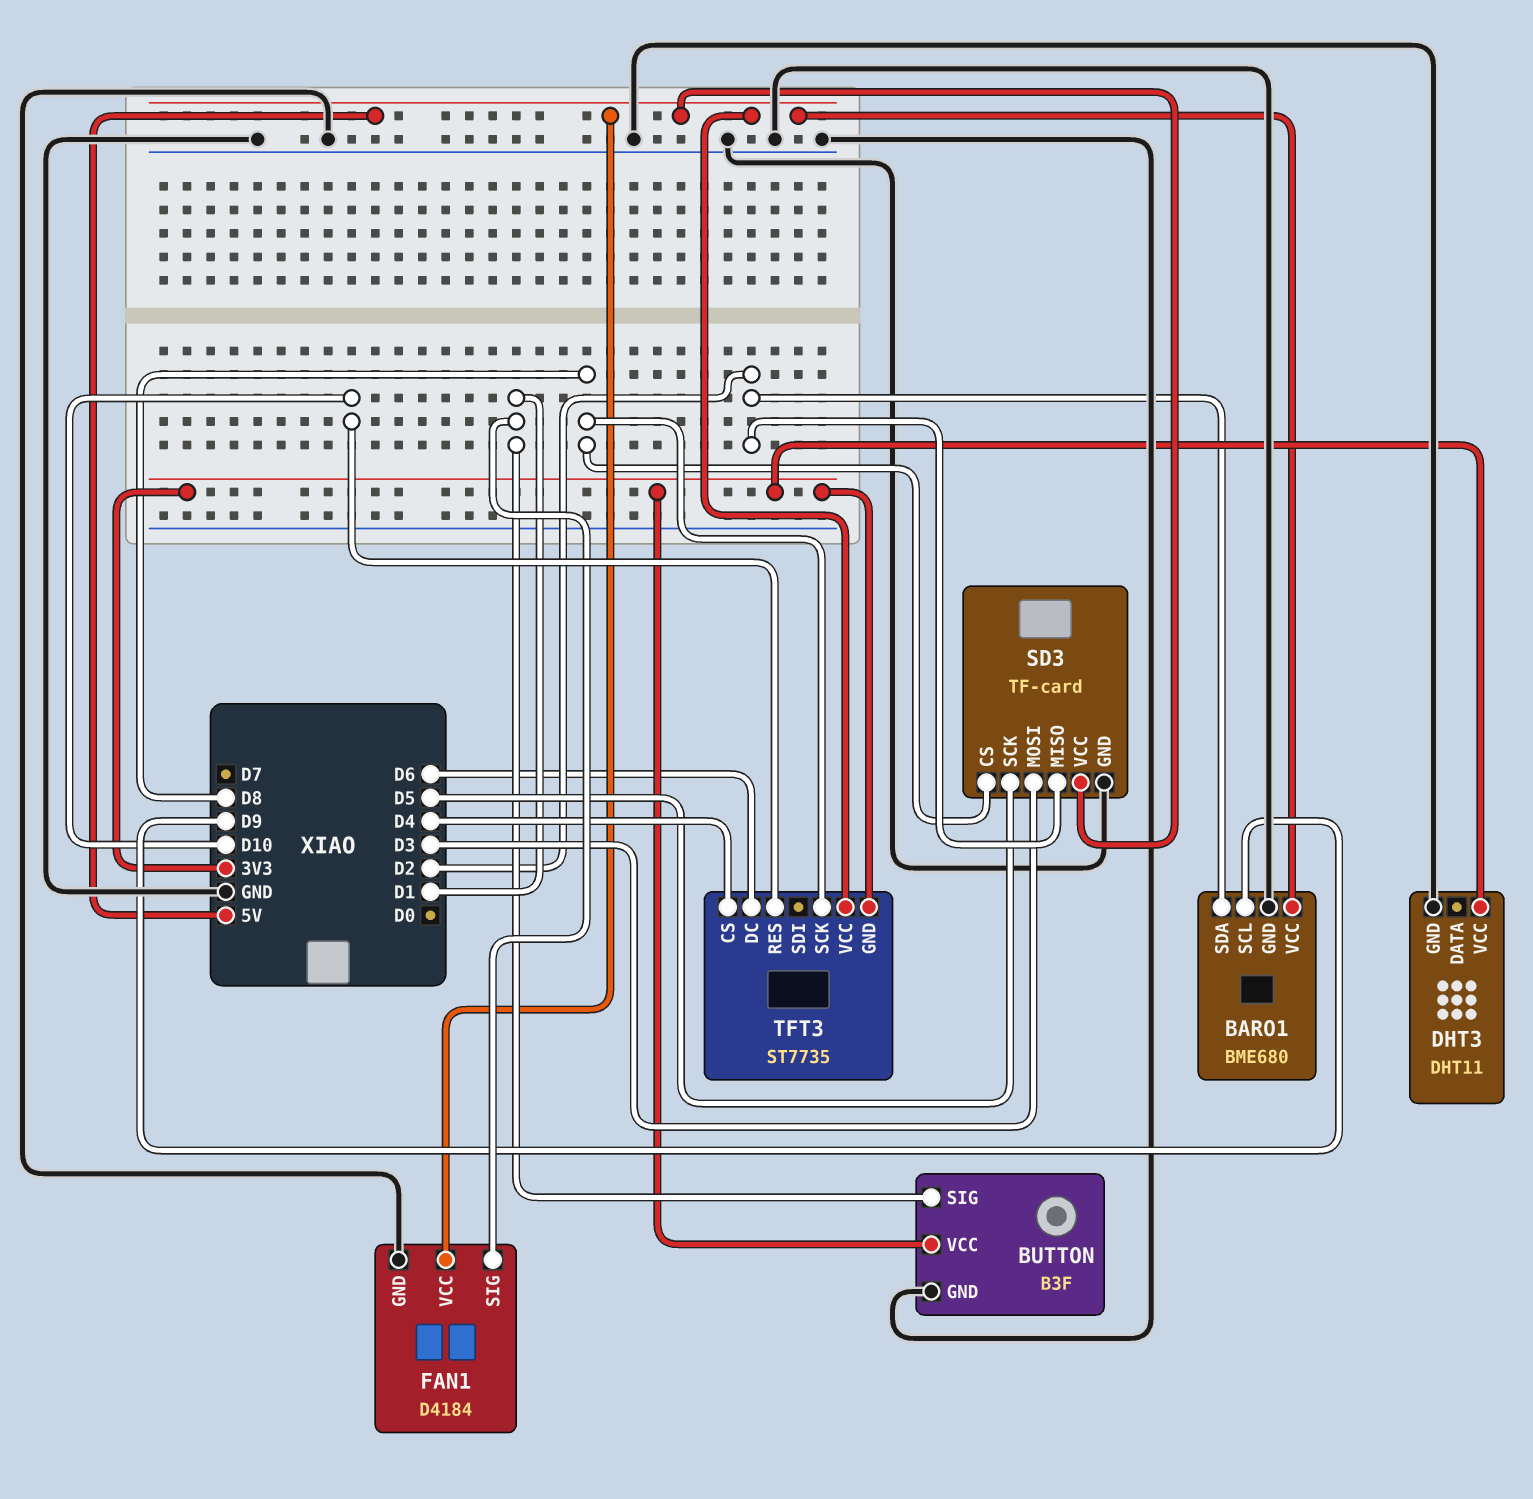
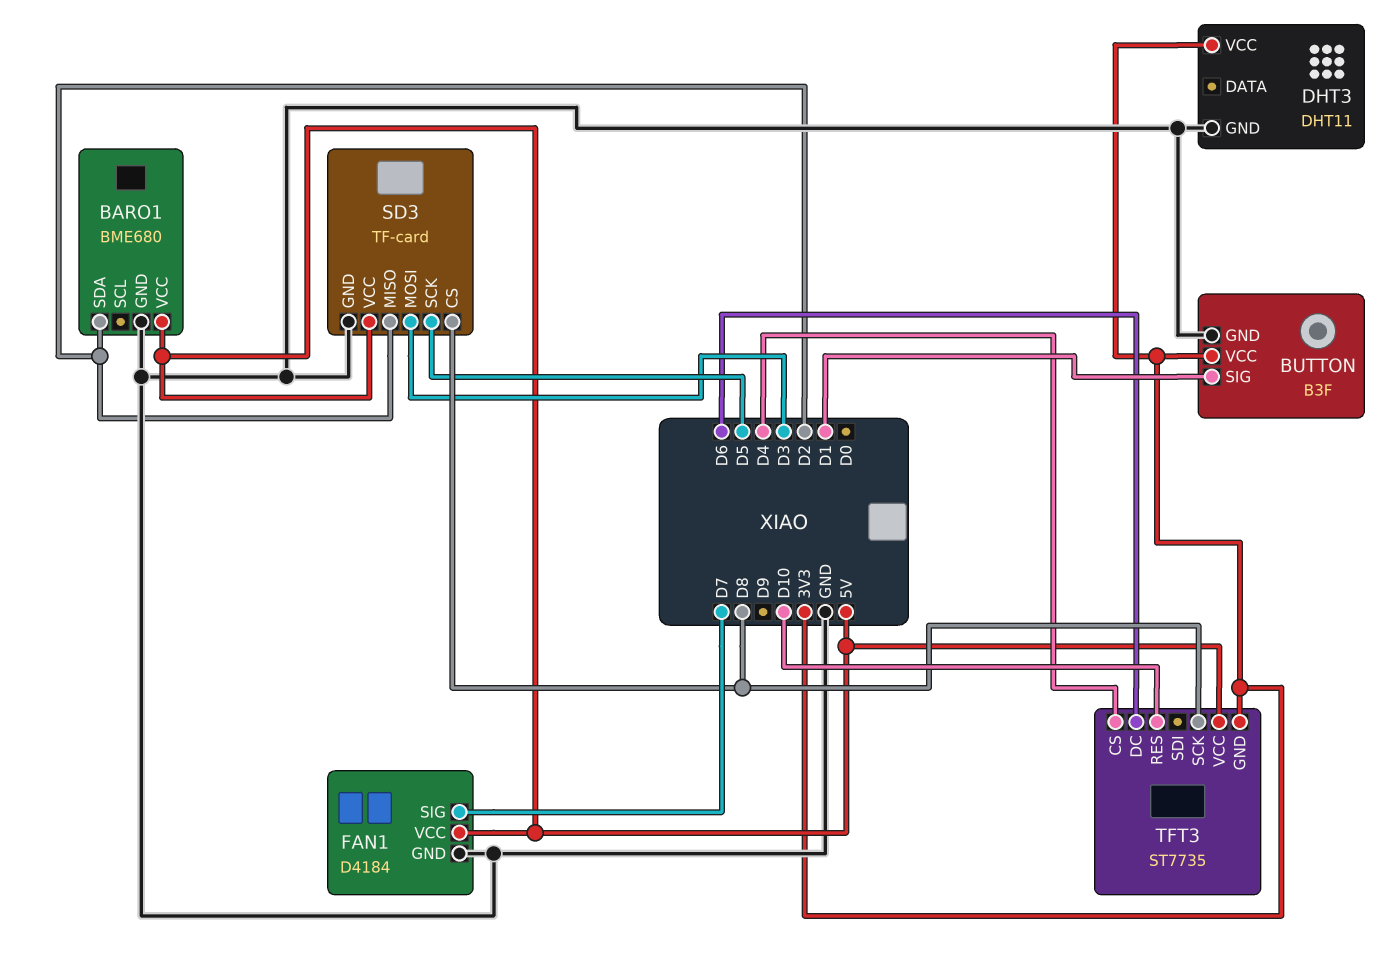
BARO1 pin SCL: D9 -> none
FAN1 pin SIG: D1 -> D7

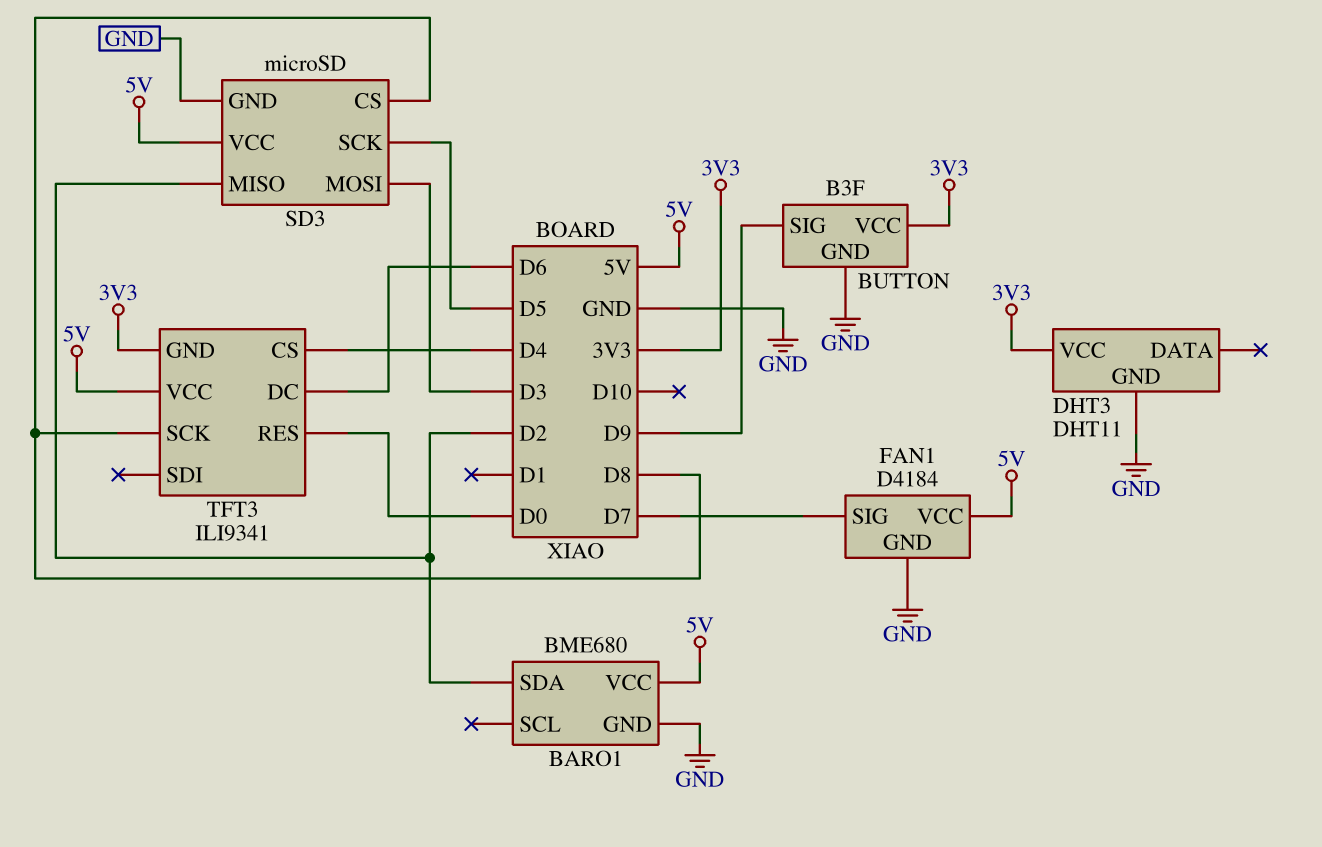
BUTTON pin SIG: D1 -> D9
SD3: TF-card -> microSD
TFT3: ST7735 -> ILI9341
TFT3 pin RES: D10 -> D0

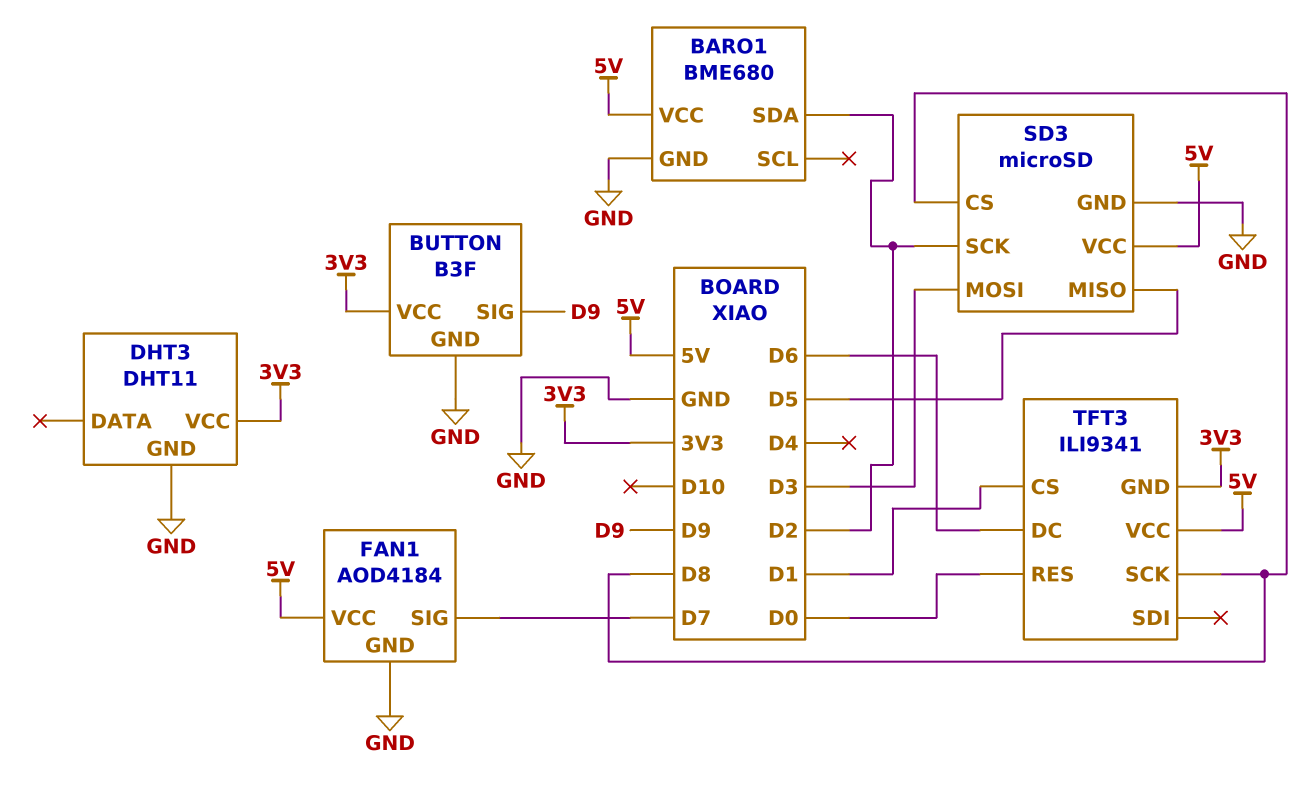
FAN1: D4184 -> AOD4184
SD3 pin MISO: D2 -> D5
SD3 pin SCK: D5 -> D2
TFT3 pin CS: D4 -> D1

